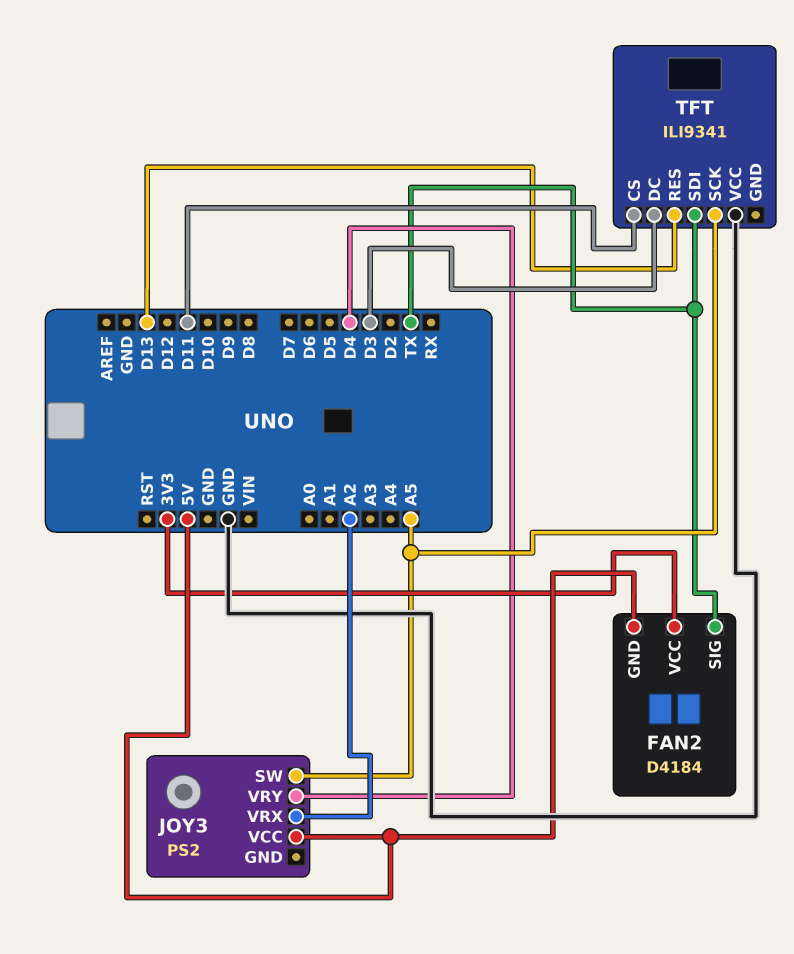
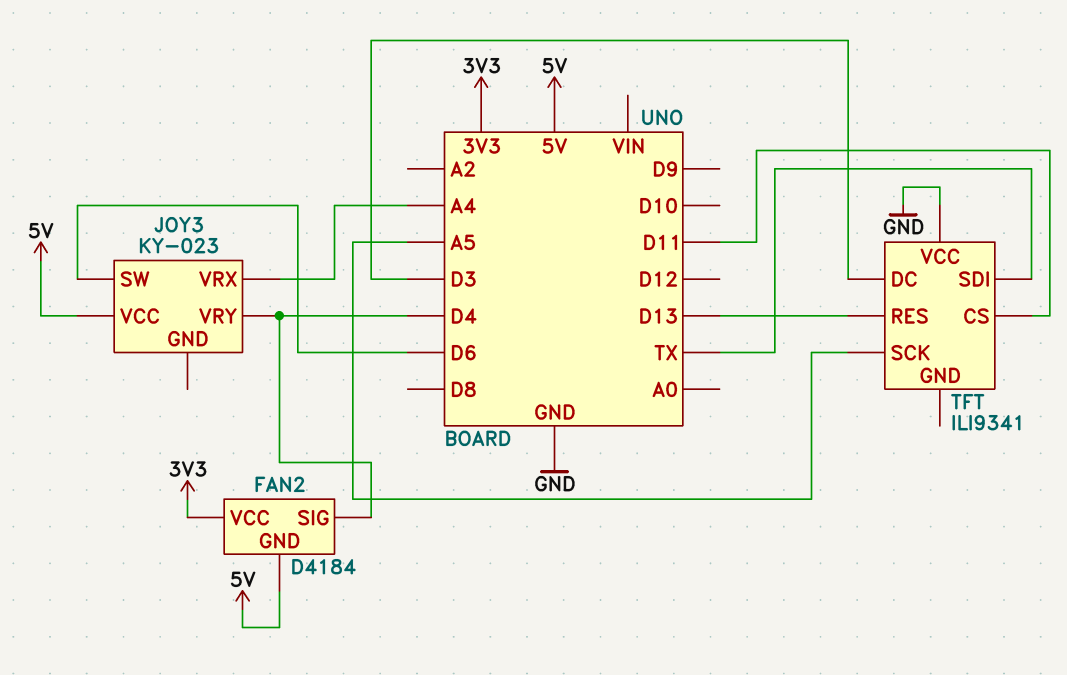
FAN2 pin SIG: TX -> D4
JOY3: PS2 -> KY-023
JOY3 pin SW: A5 -> D6
JOY3 pin VRX: A2 -> A4

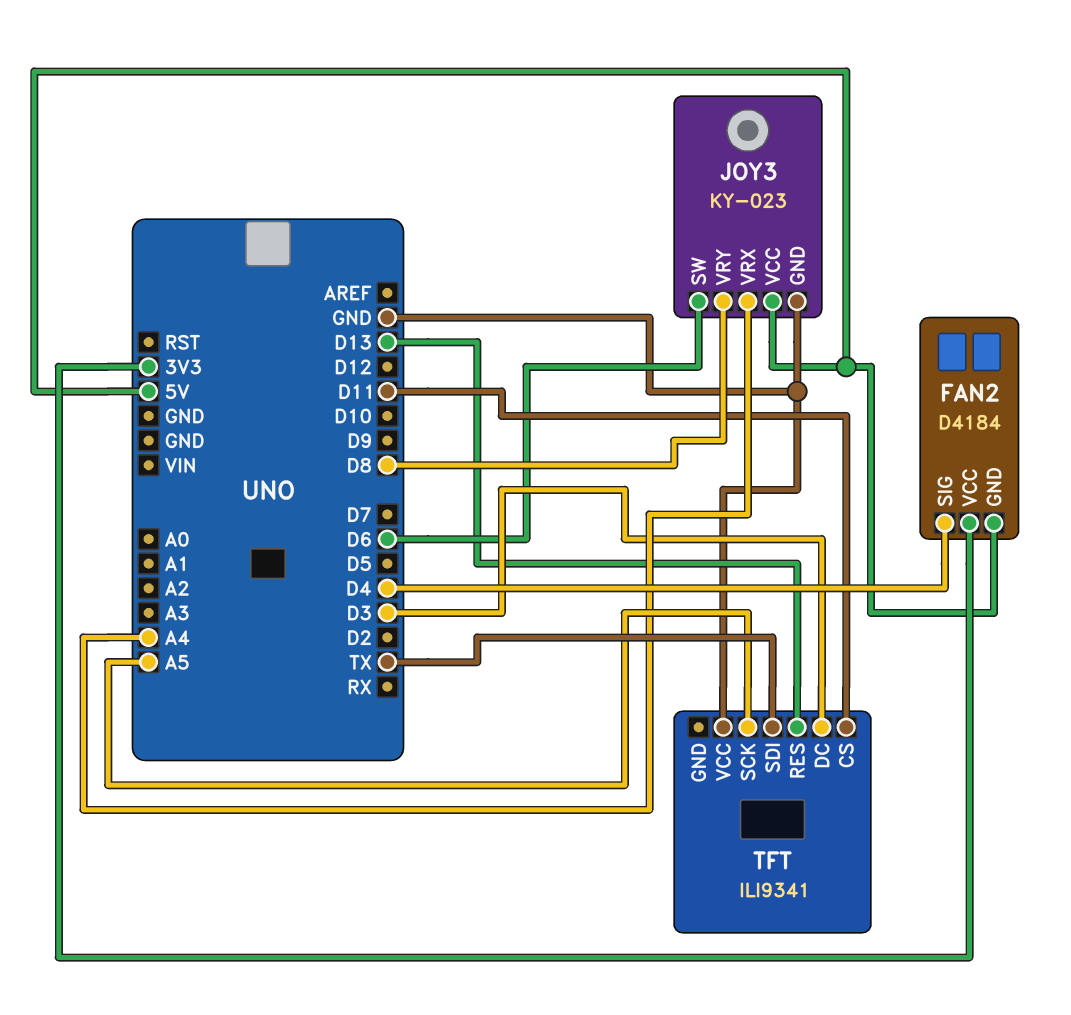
JOY3 pin GND: none -> GND
JOY3 pin VRY: D4 -> D8

